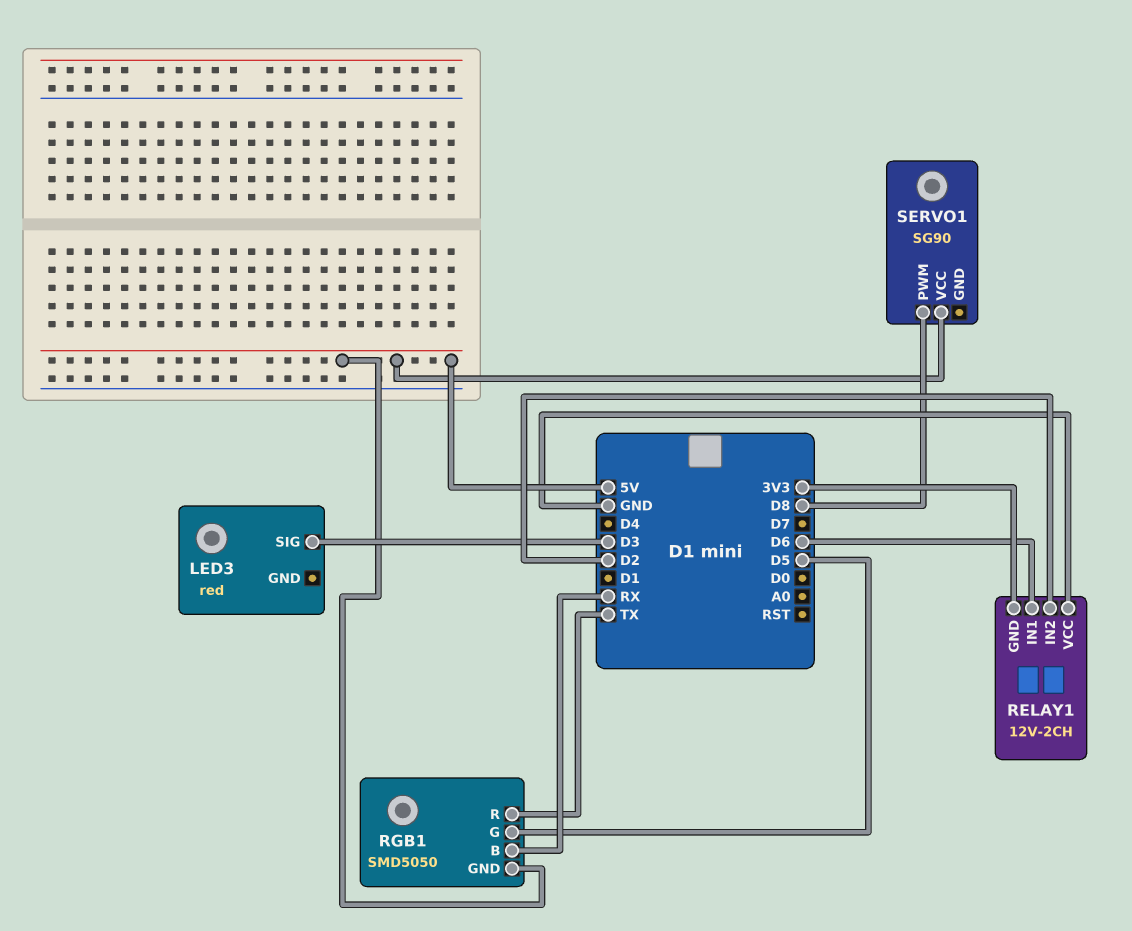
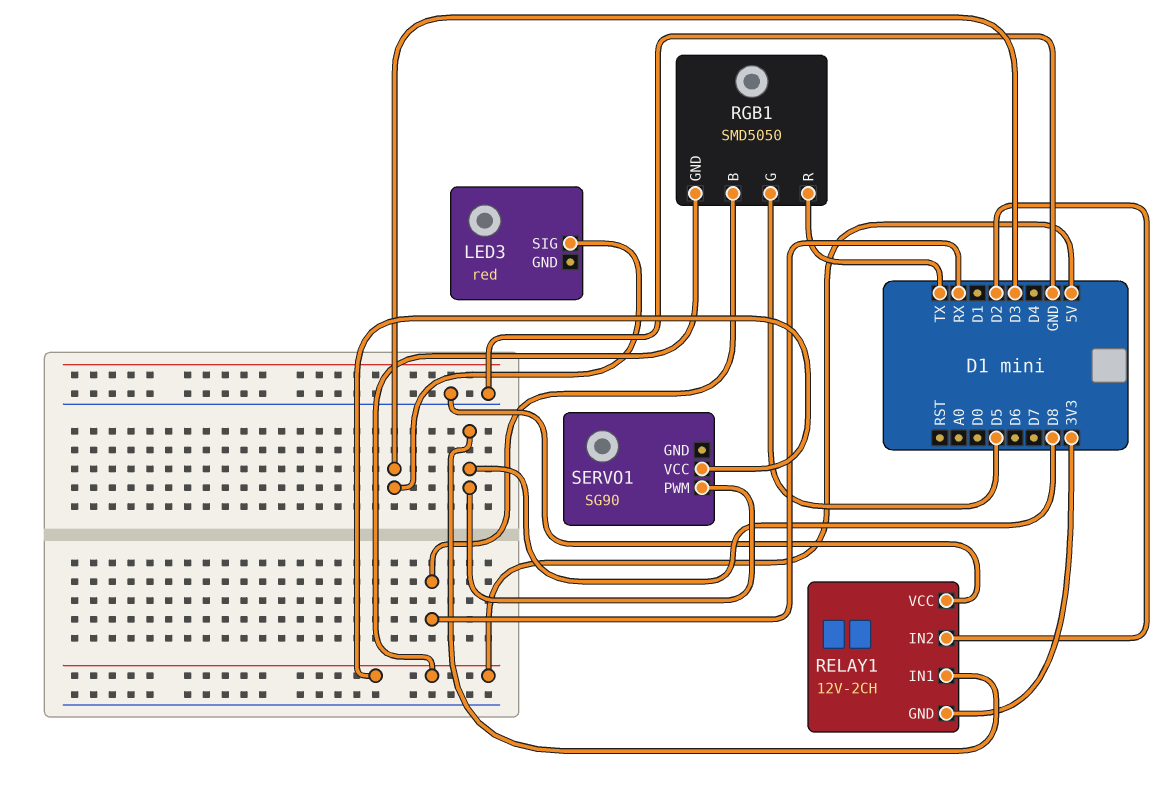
RELAY1 pin IN1: D6 -> D8

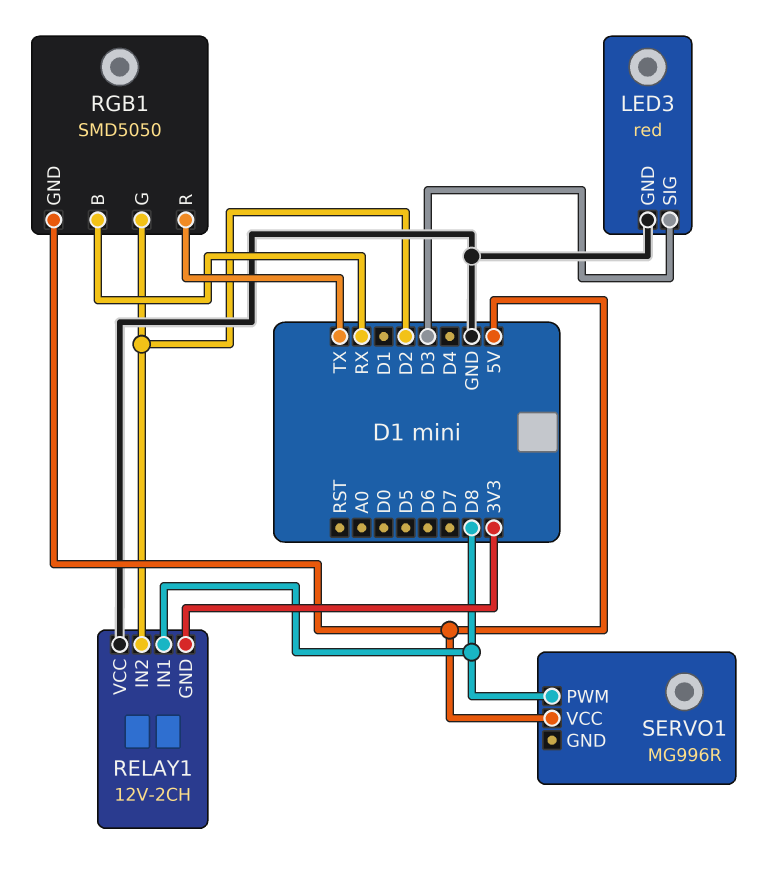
LED3 pin GND: none -> GND
RGB1 pin G: D5 -> D2
SERVO1: SG90 -> MG996R

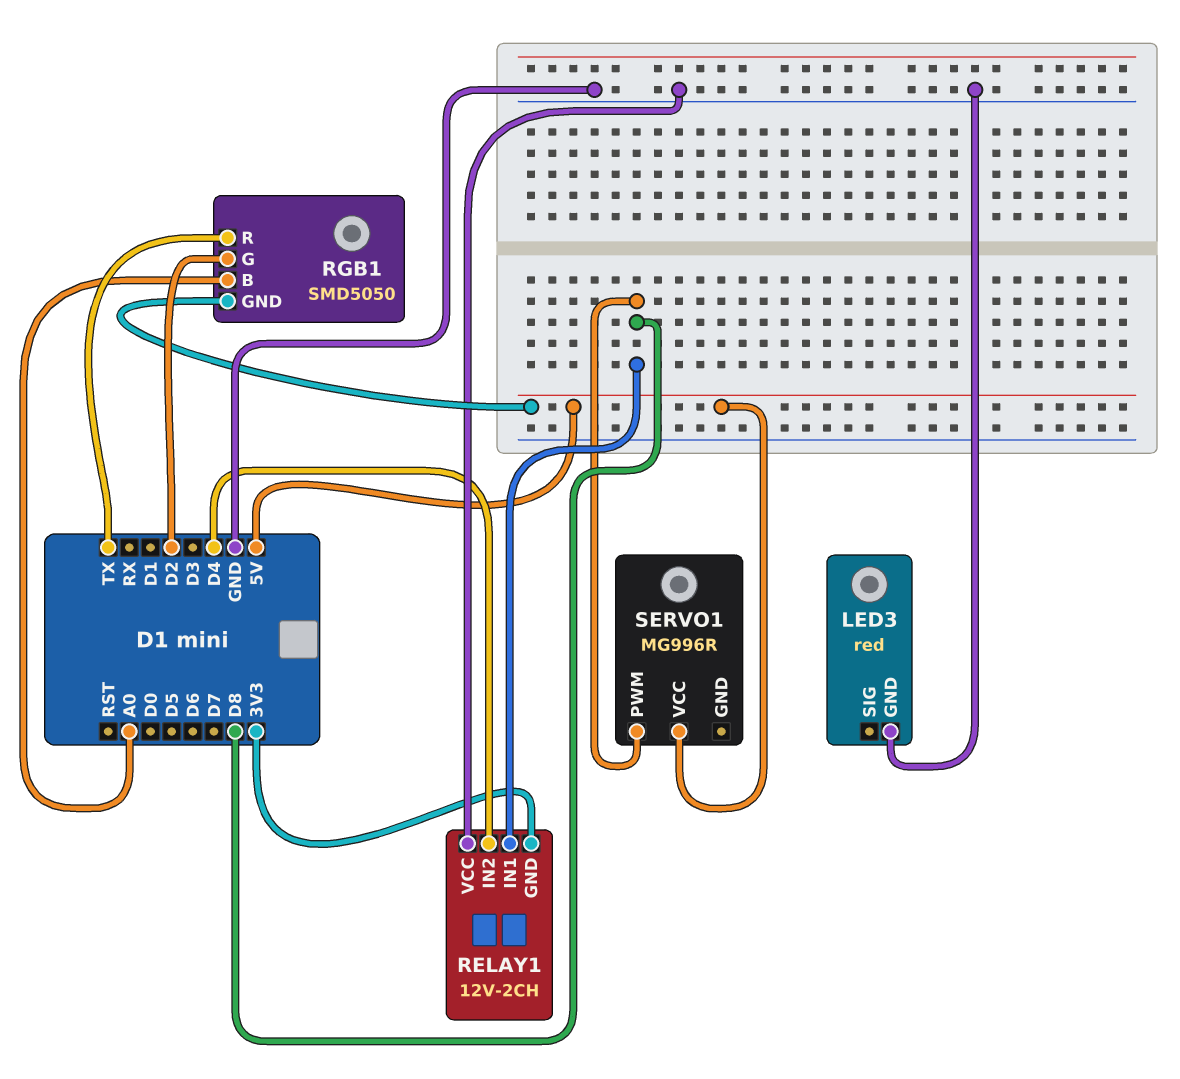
LED3 pin SIG: D3 -> none
RELAY1 pin IN2: D2 -> D4
RGB1 pin B: RX -> A0

